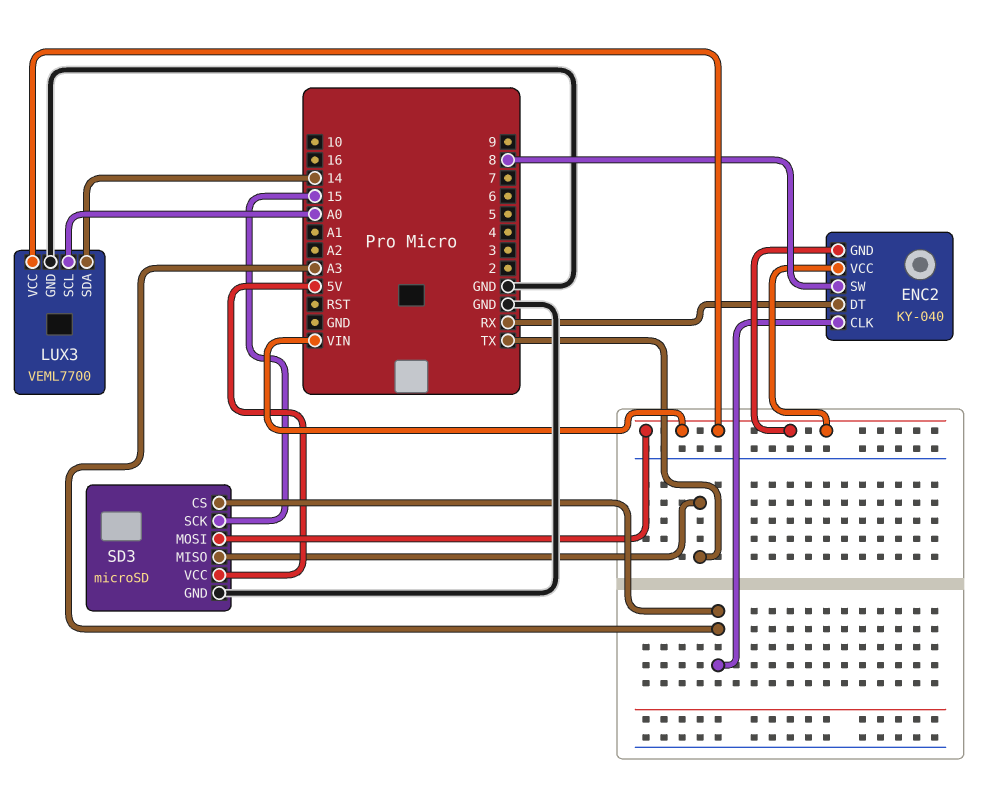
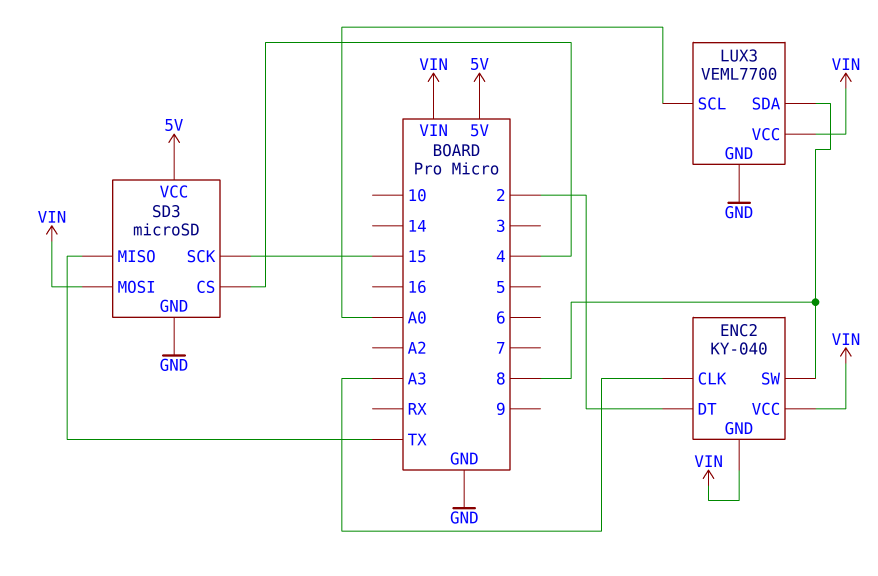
ENC2 pin DT: RX -> 2
LUX3 pin SDA: 14 -> 8
SD3 pin CS: A3 -> 4

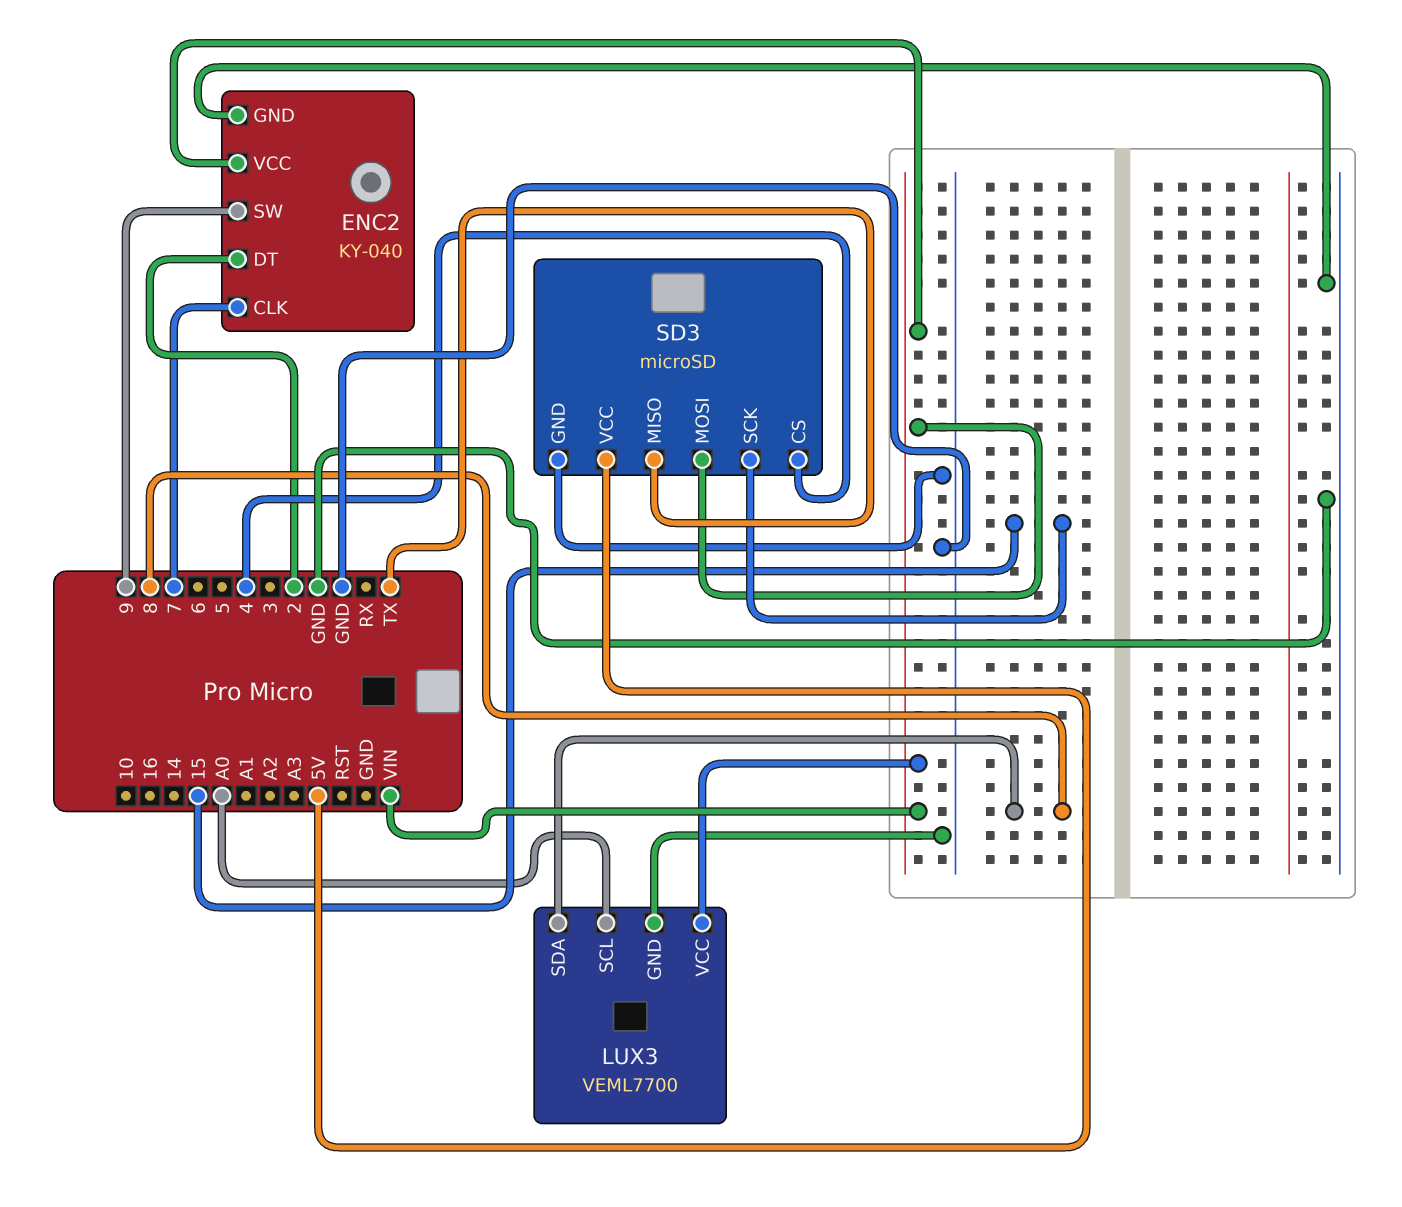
ENC2 pin CLK: A3 -> 7
ENC2 pin GND: VIN -> GND
ENC2 pin SW: 8 -> 9

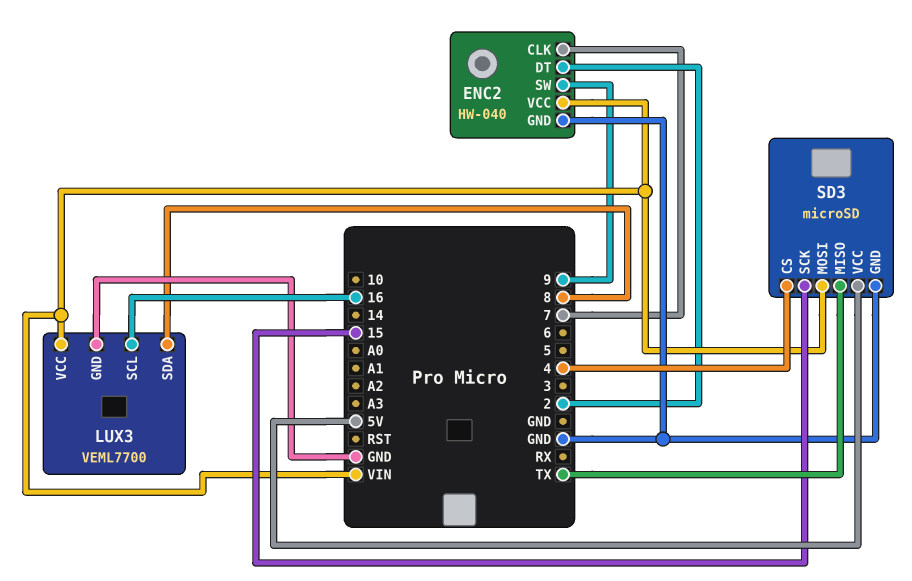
ENC2: KY-040 -> HW-040
LUX3 pin SCL: A0 -> 16

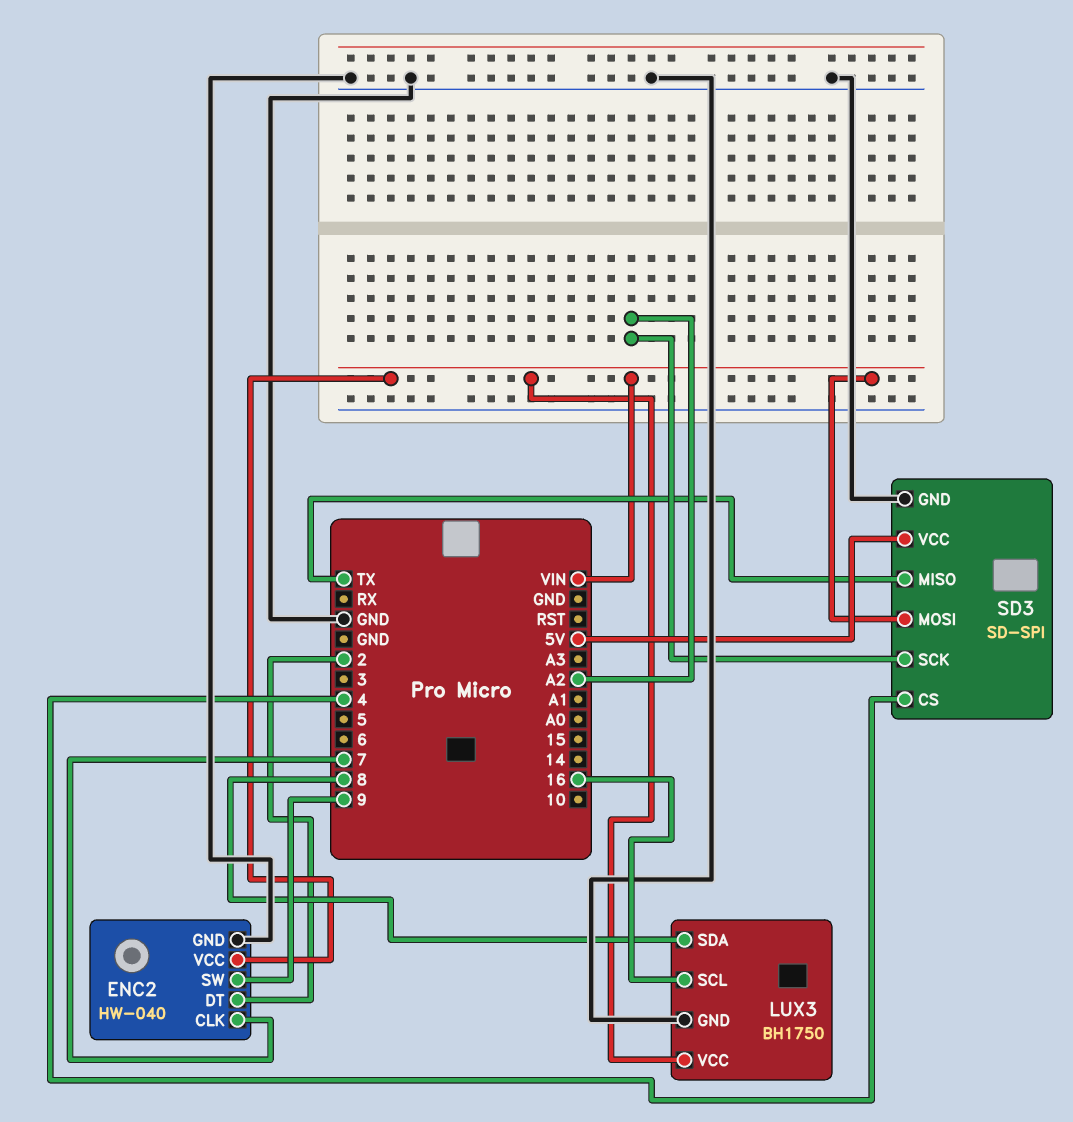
LUX3: VEML7700 -> BH1750
SD3: microSD -> SD-SPI
SD3 pin SCK: 15 -> A2

